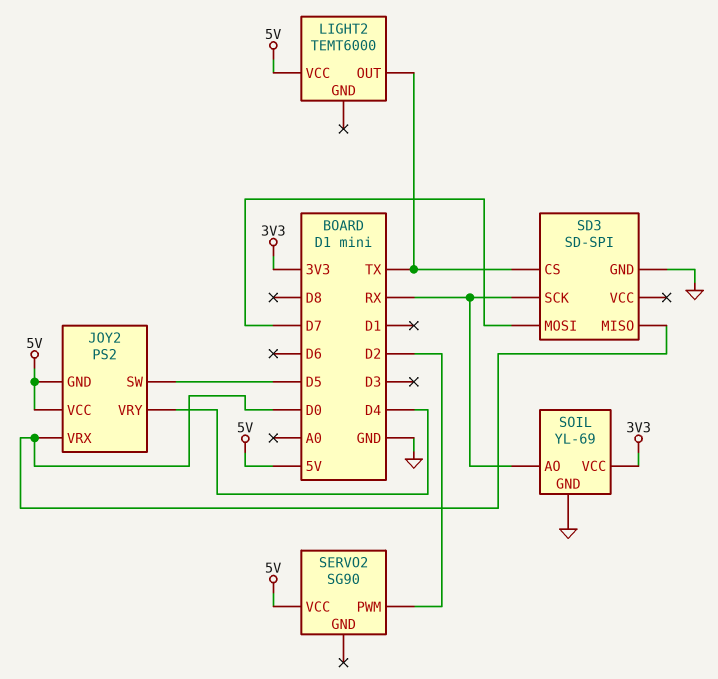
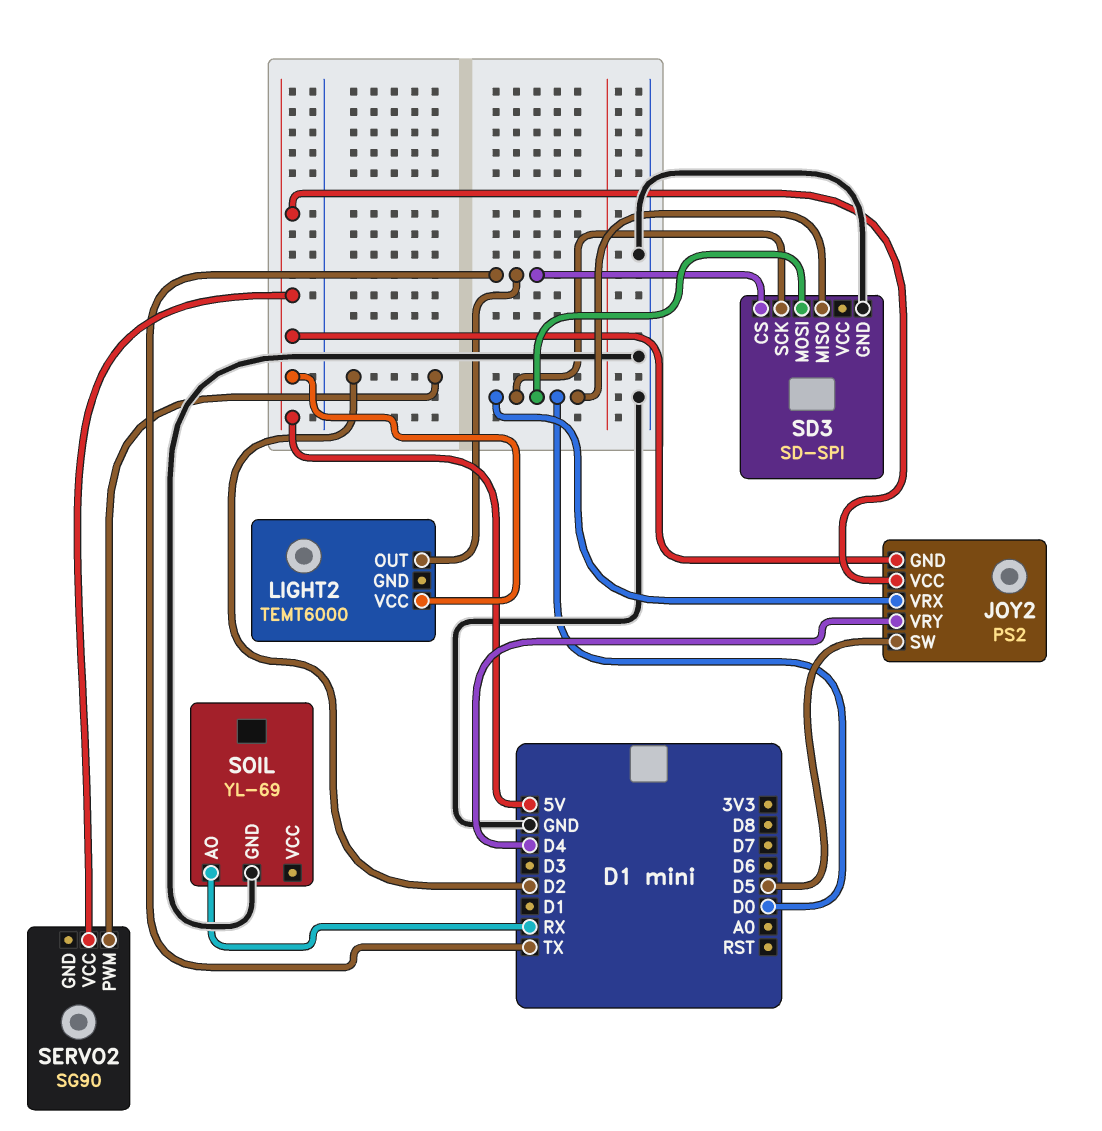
SD3 pin MOSI: D7 -> D0
SD3 pin SCK: RX -> D0
SOIL pin VCC: 3V3 -> none

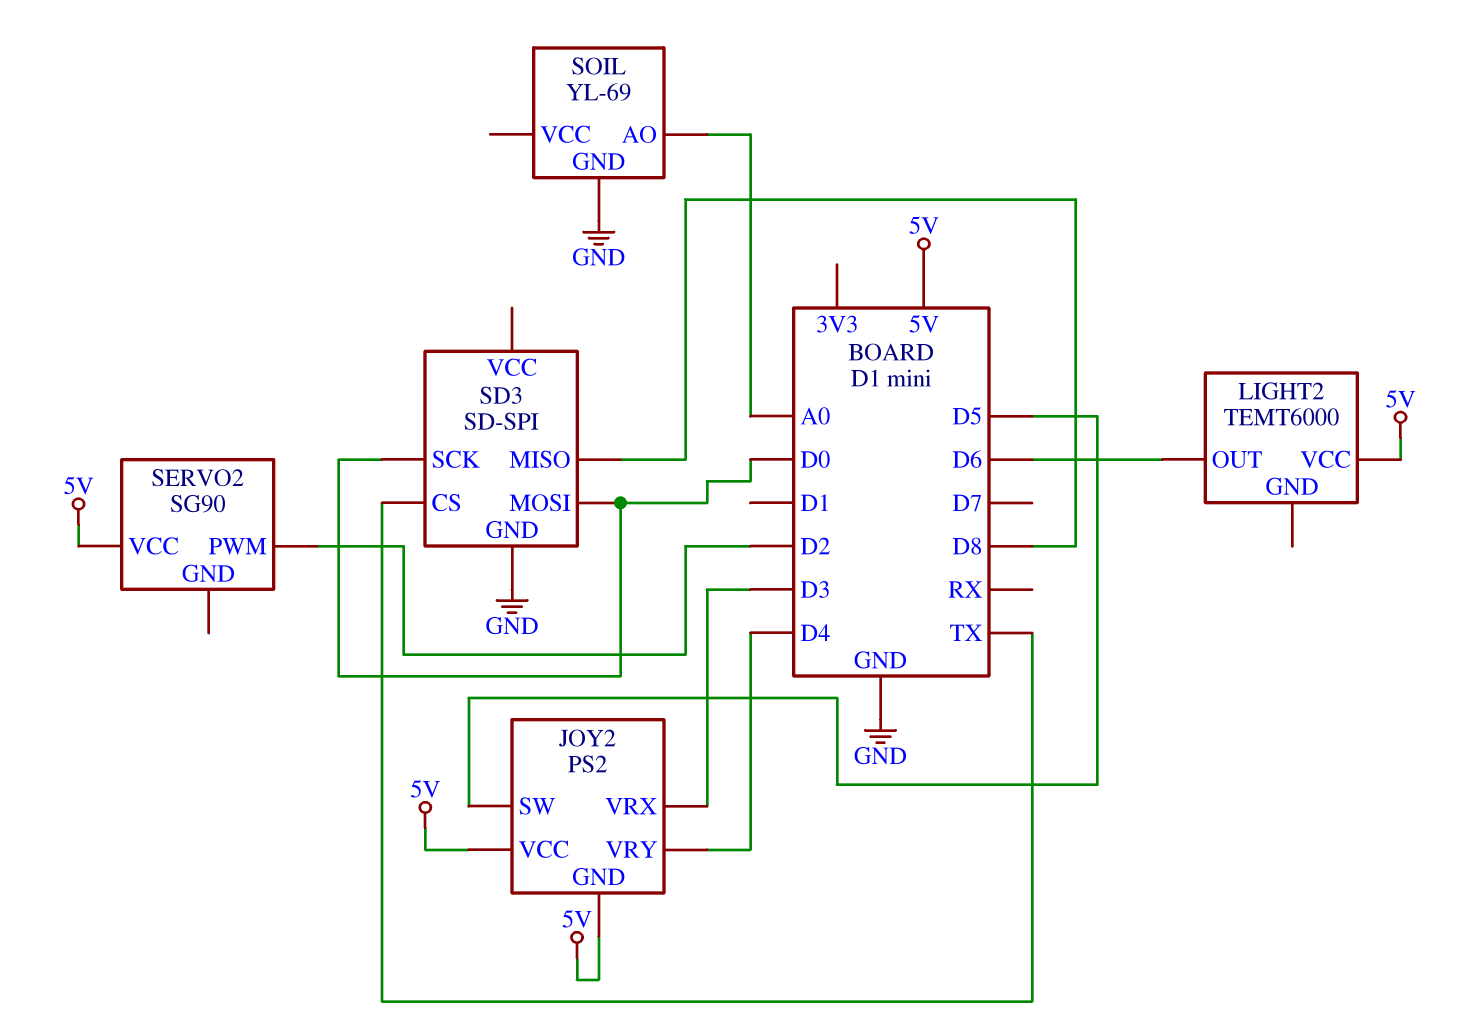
JOY2 pin VRX: D0 -> D3
LIGHT2 pin OUT: TX -> D6
SD3 pin MISO: D0 -> D8
SOIL pin AO: RX -> A0

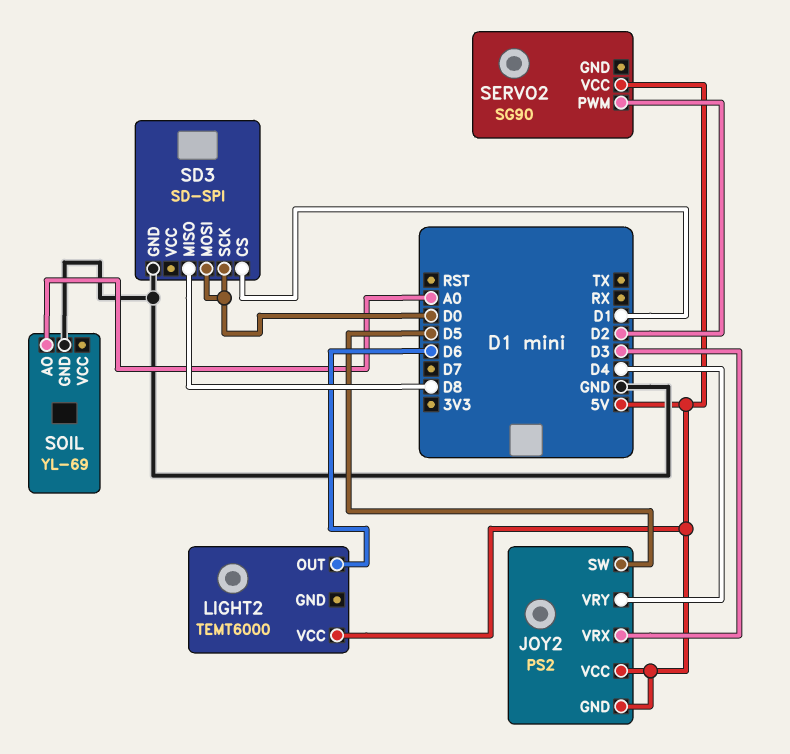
SD3 pin CS: TX -> D1

